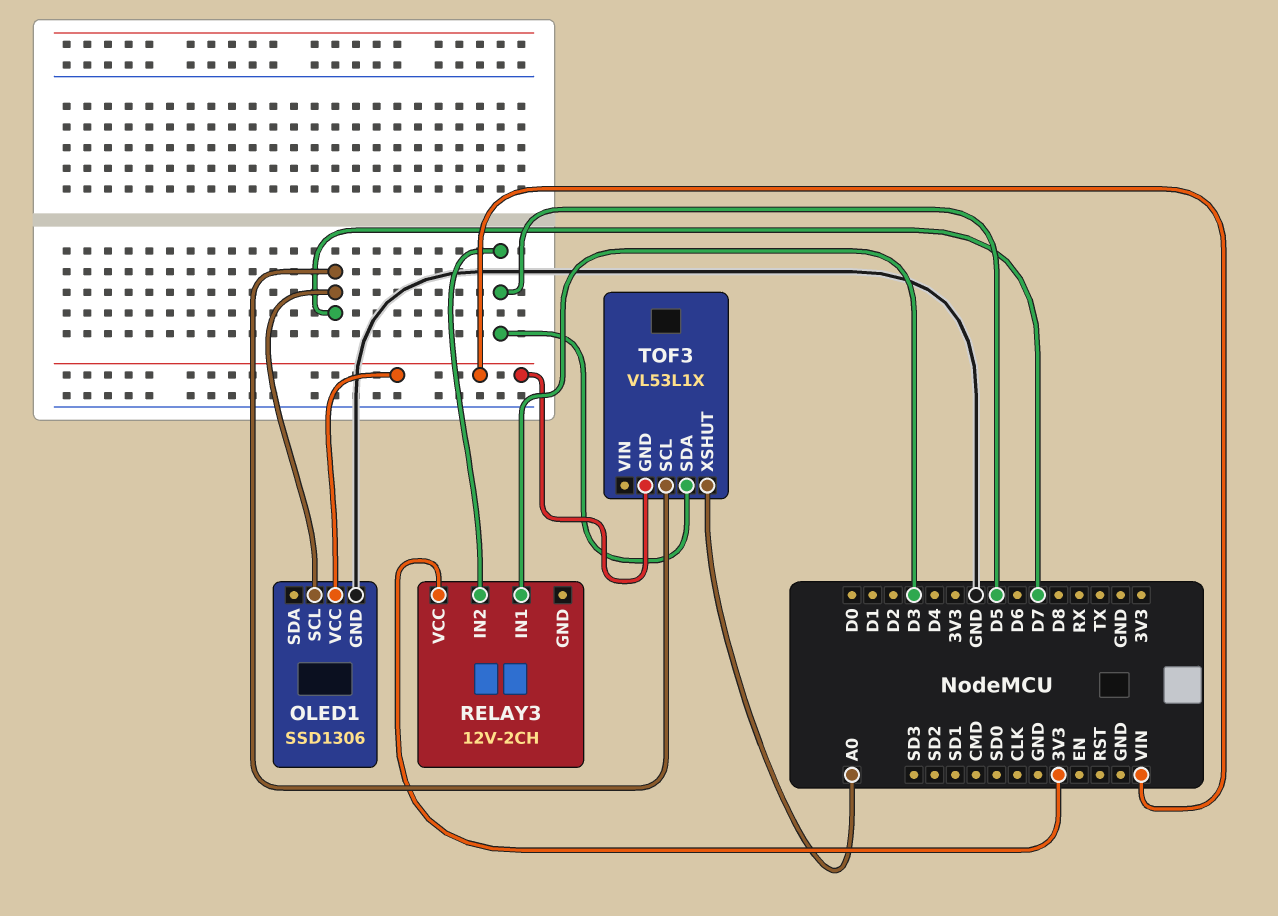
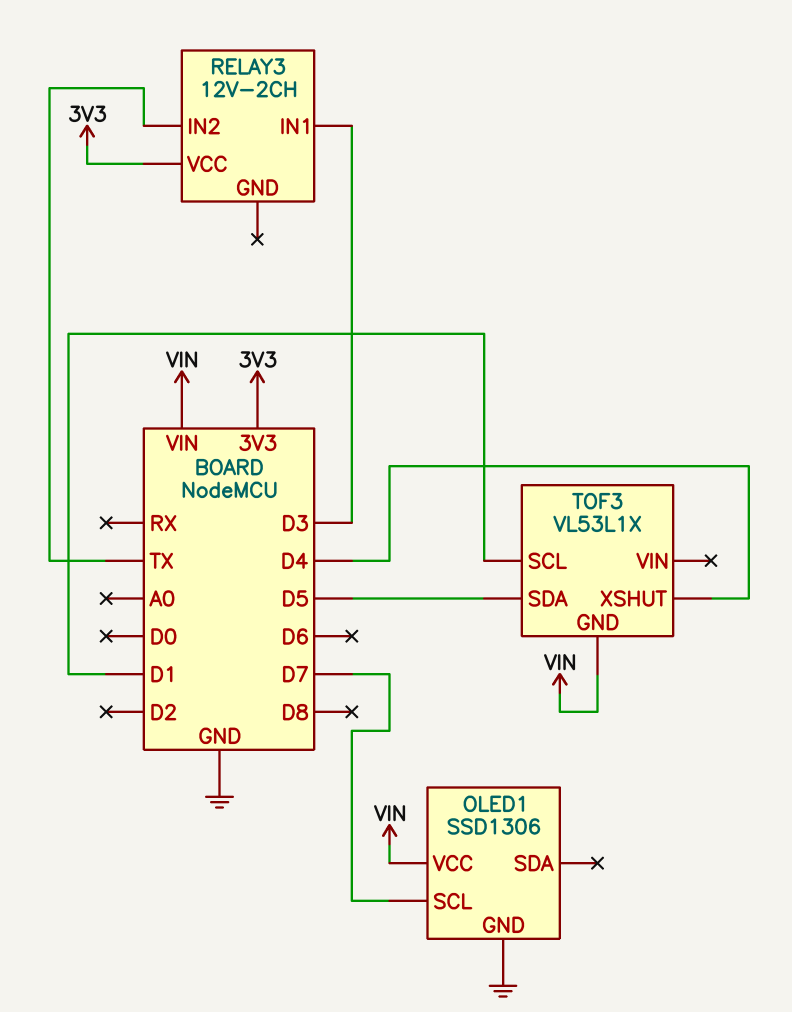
RELAY3 pin IN2: D5 -> TX
TOF3 pin SCL: D7 -> D1
TOF3 pin XSHUT: A0 -> D4

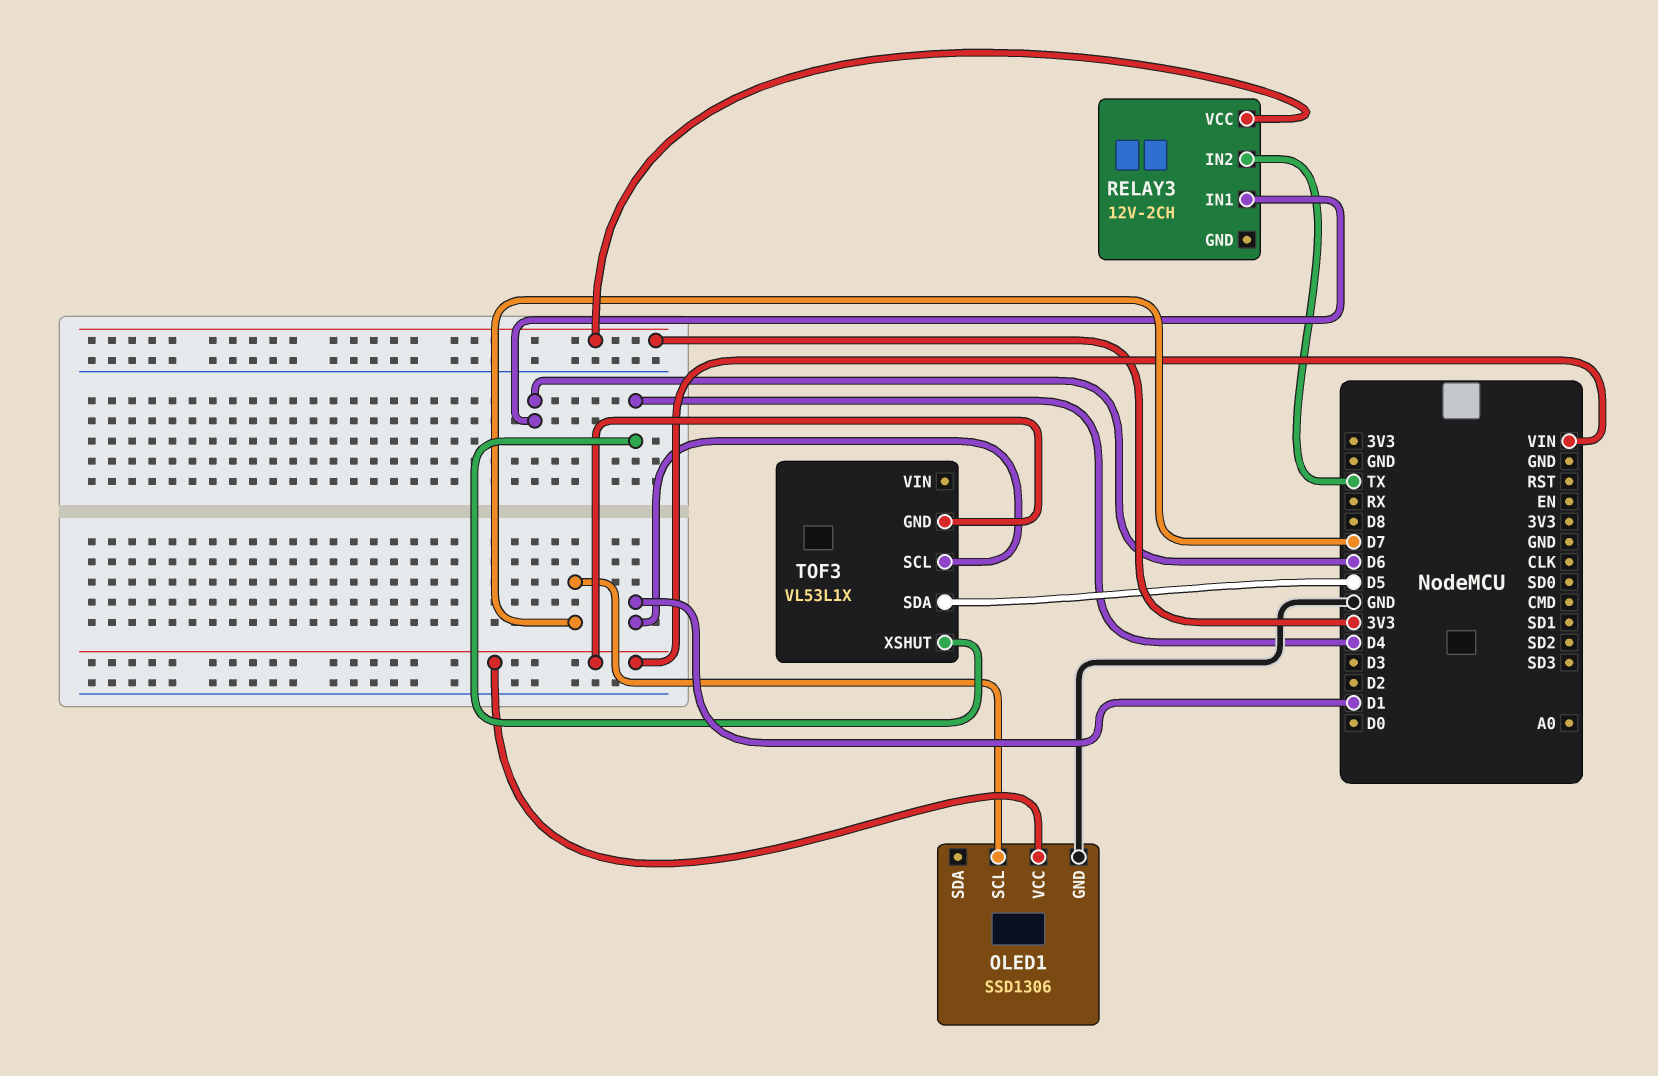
RELAY3 pin IN1: D3 -> D6

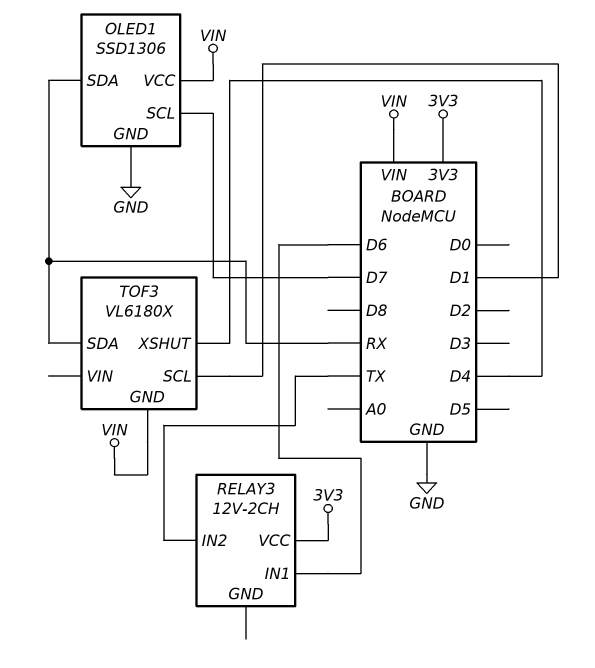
OLED1 pin SDA: none -> RX
TOF3: VL53L1X -> VL6180X
TOF3 pin SDA: D5 -> RX

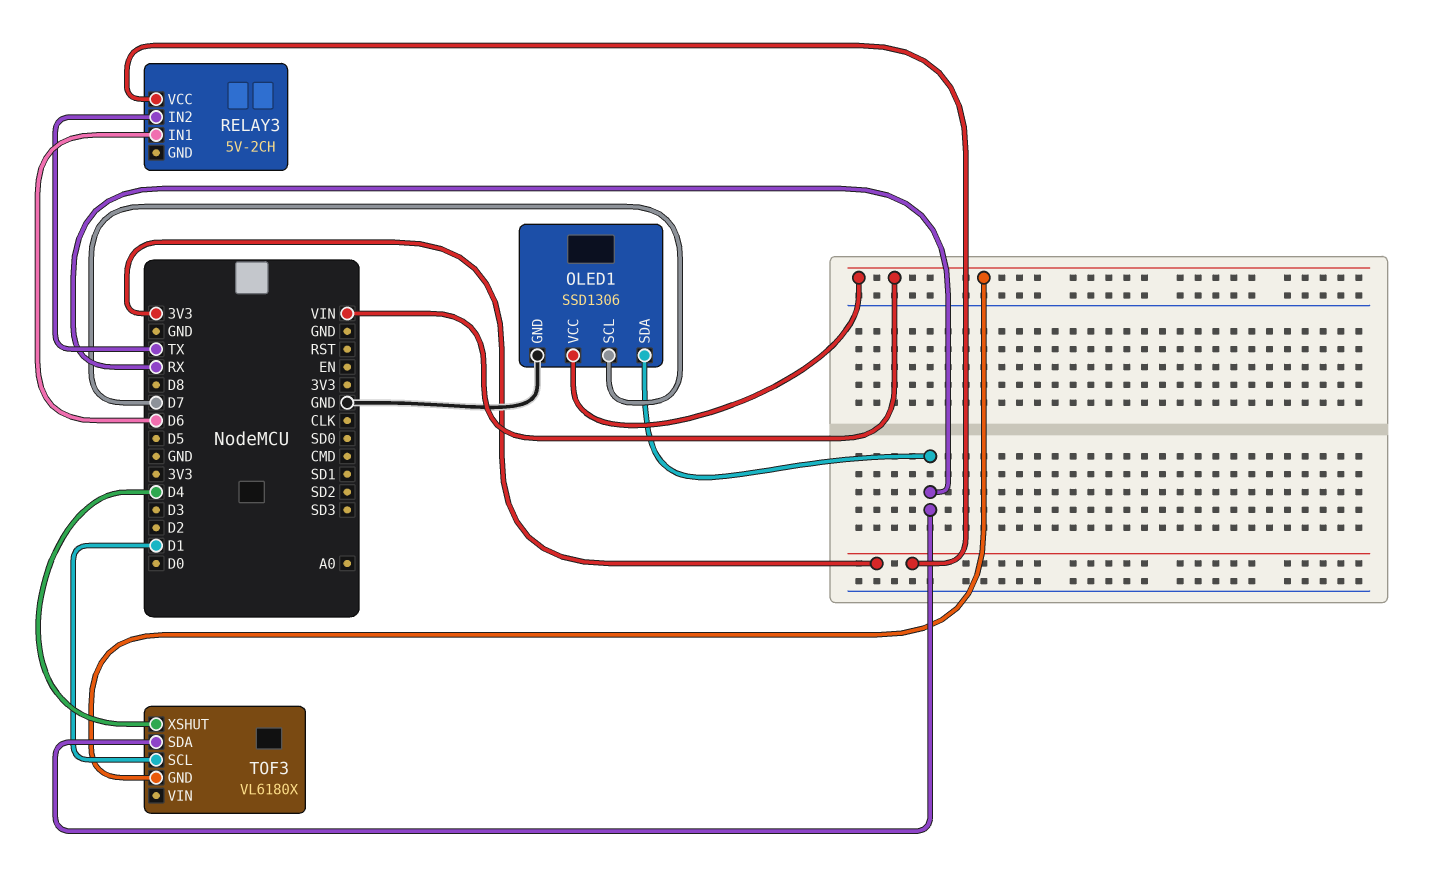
RELAY3: 12V-2CH -> 5V-2CH

